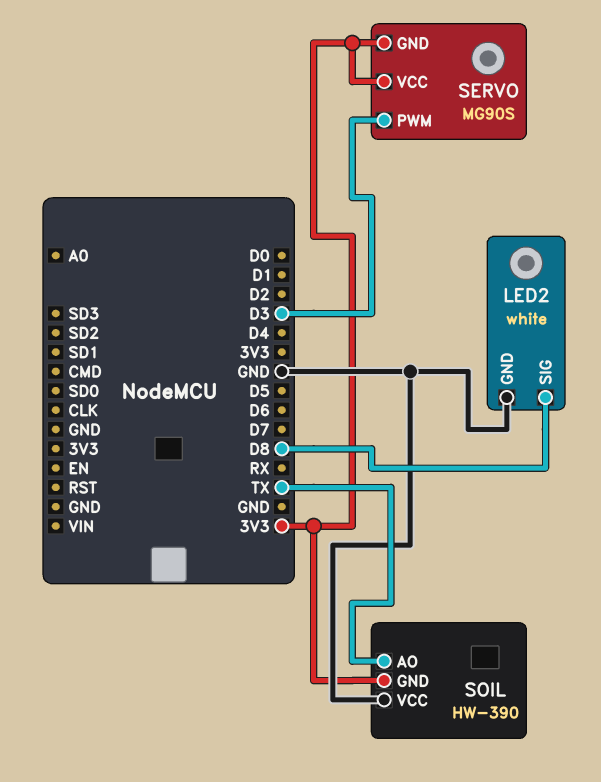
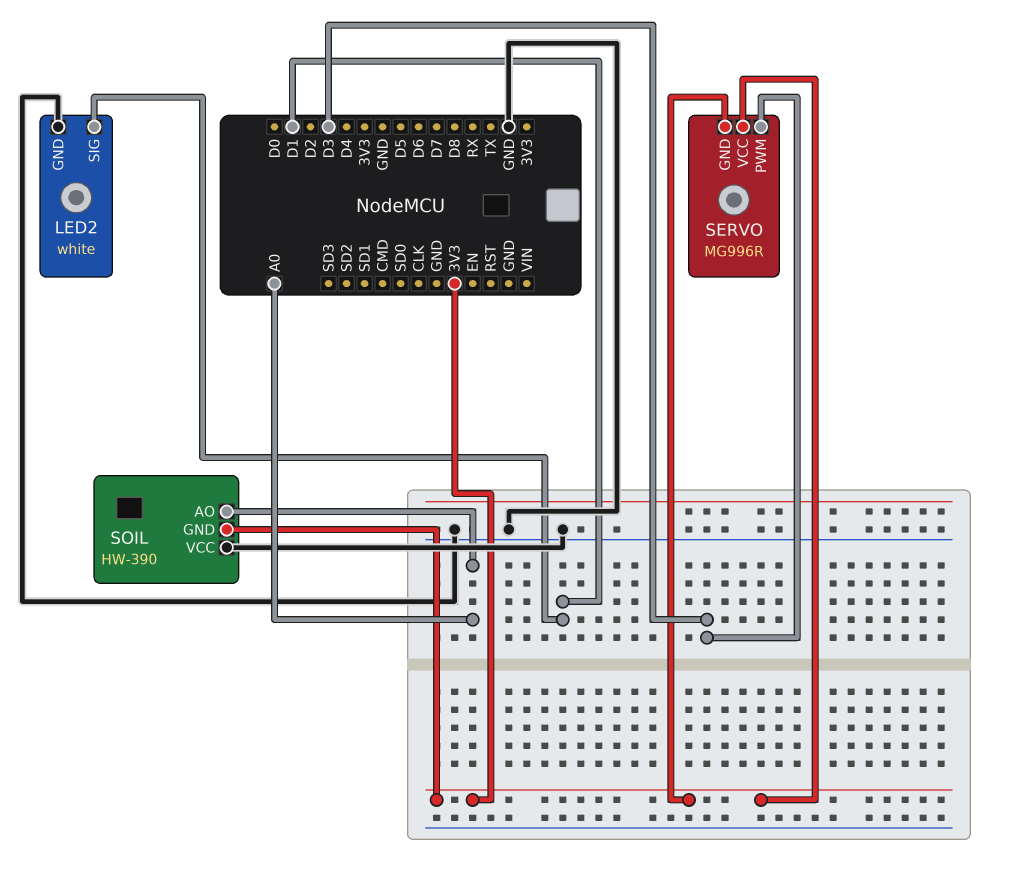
LED2 pin SIG: D8 -> D1
SERVO: MG90S -> MG996R
SOIL pin AO: TX -> A0

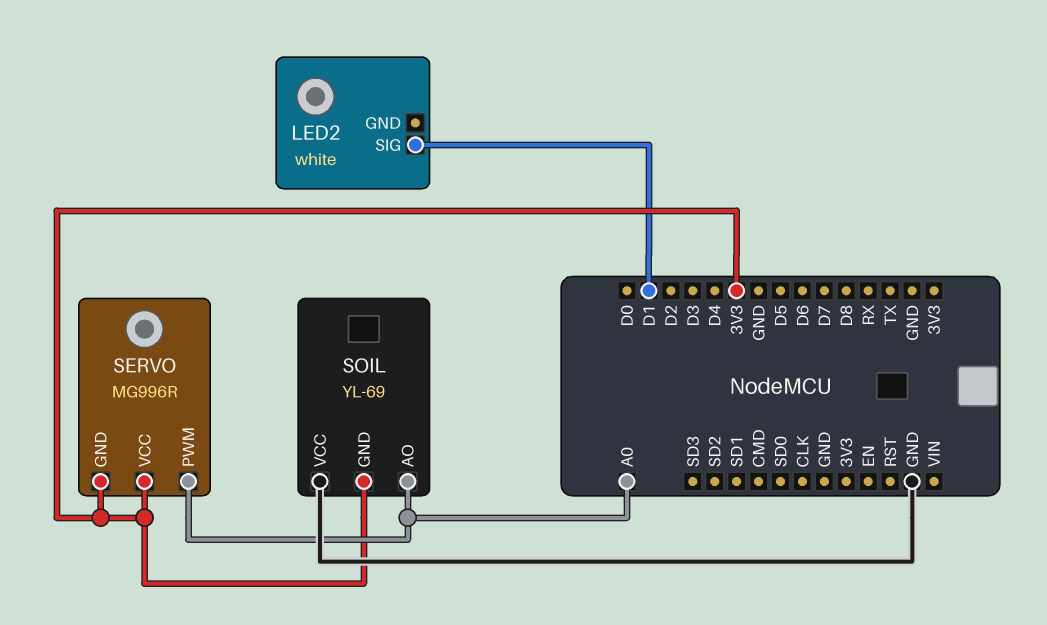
LED2 pin GND: GND -> none
SERVO pin PWM: D3 -> A0
SOIL: HW-390 -> YL-69

